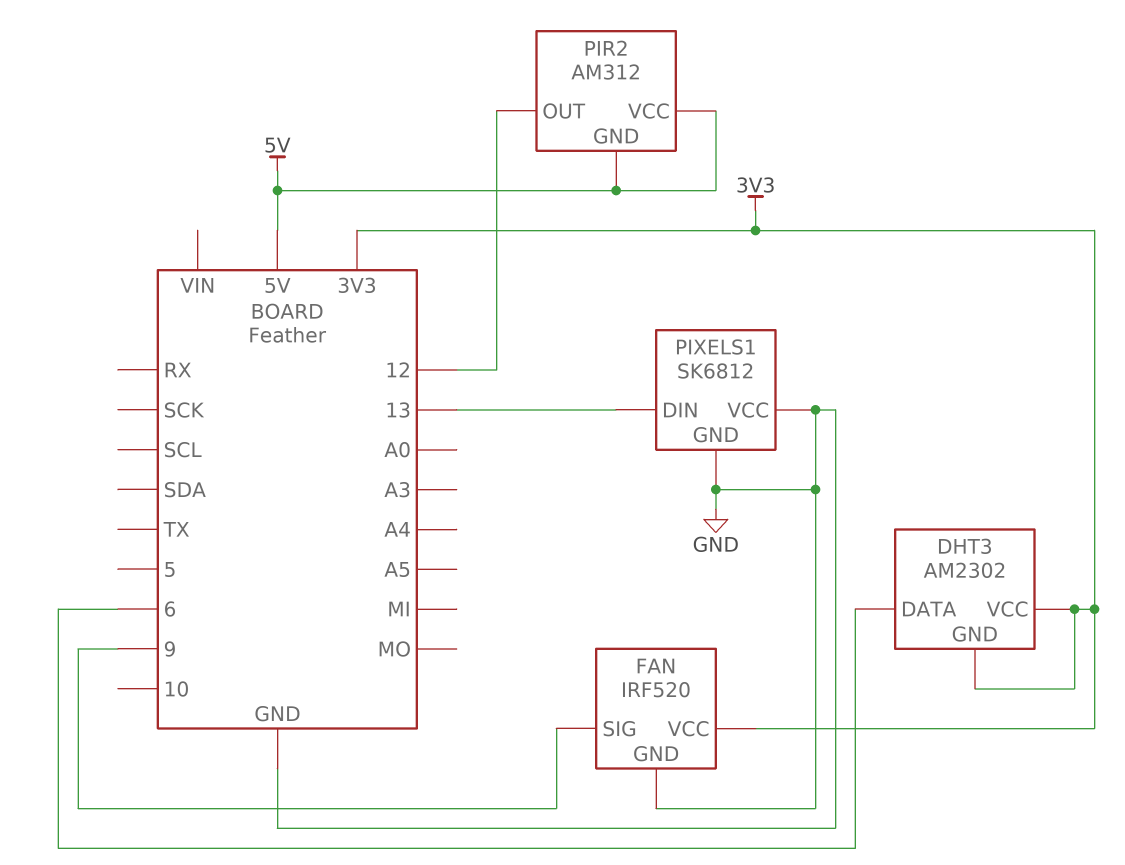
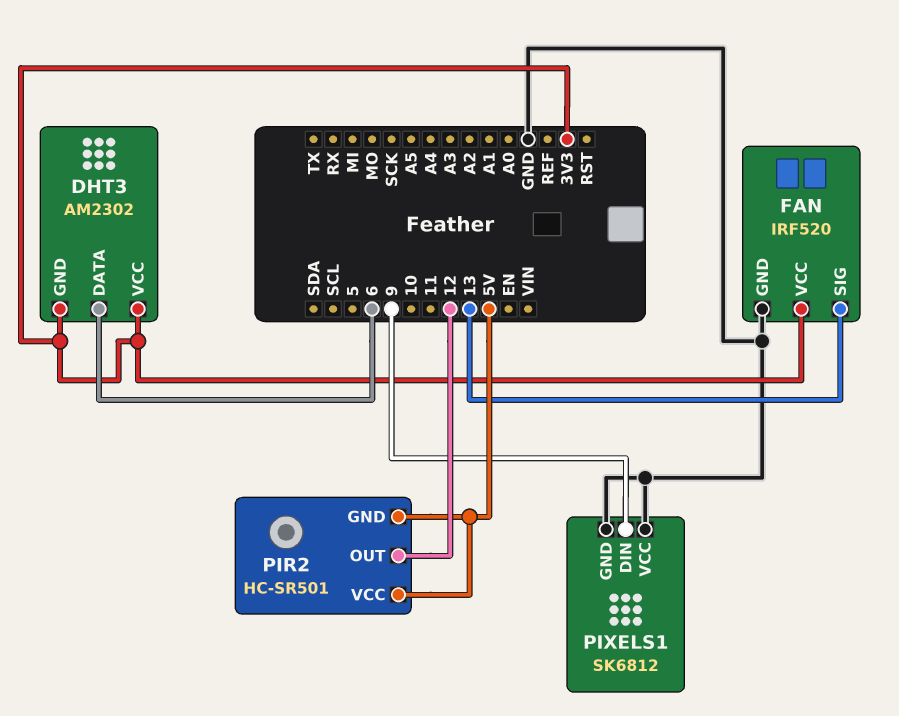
FAN pin SIG: 9 -> 13
PIR2: AM312 -> HC-SR501
PIXELS1 pin DIN: 13 -> 9

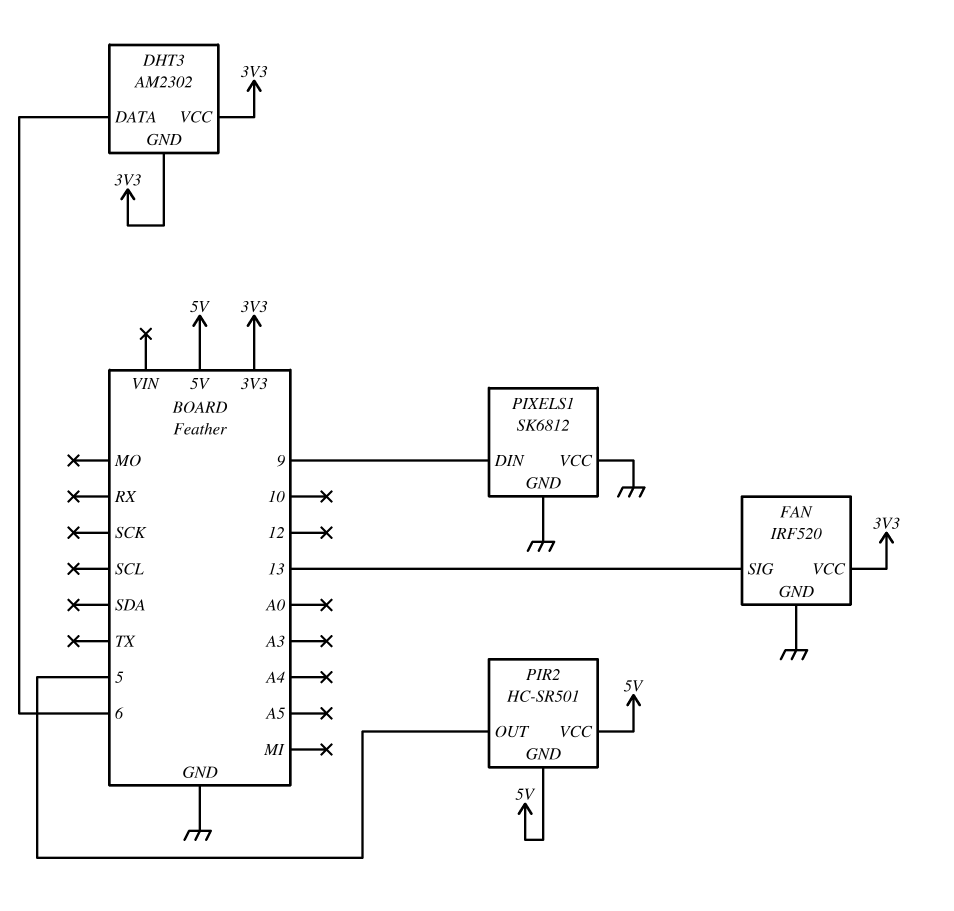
PIR2 pin OUT: 12 -> 5

